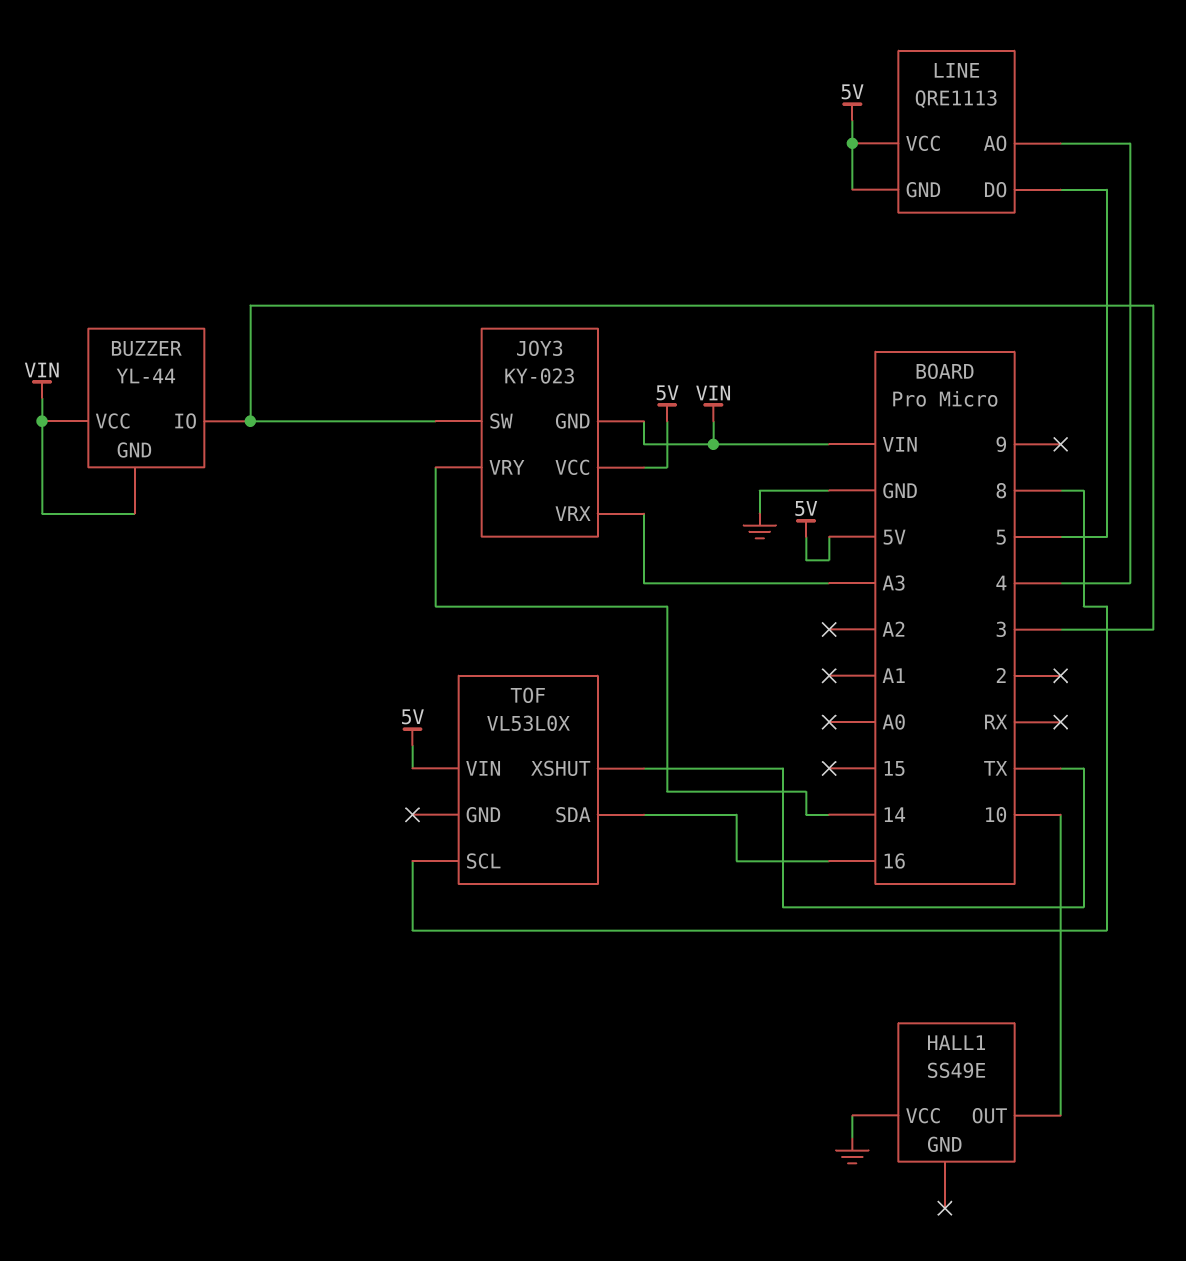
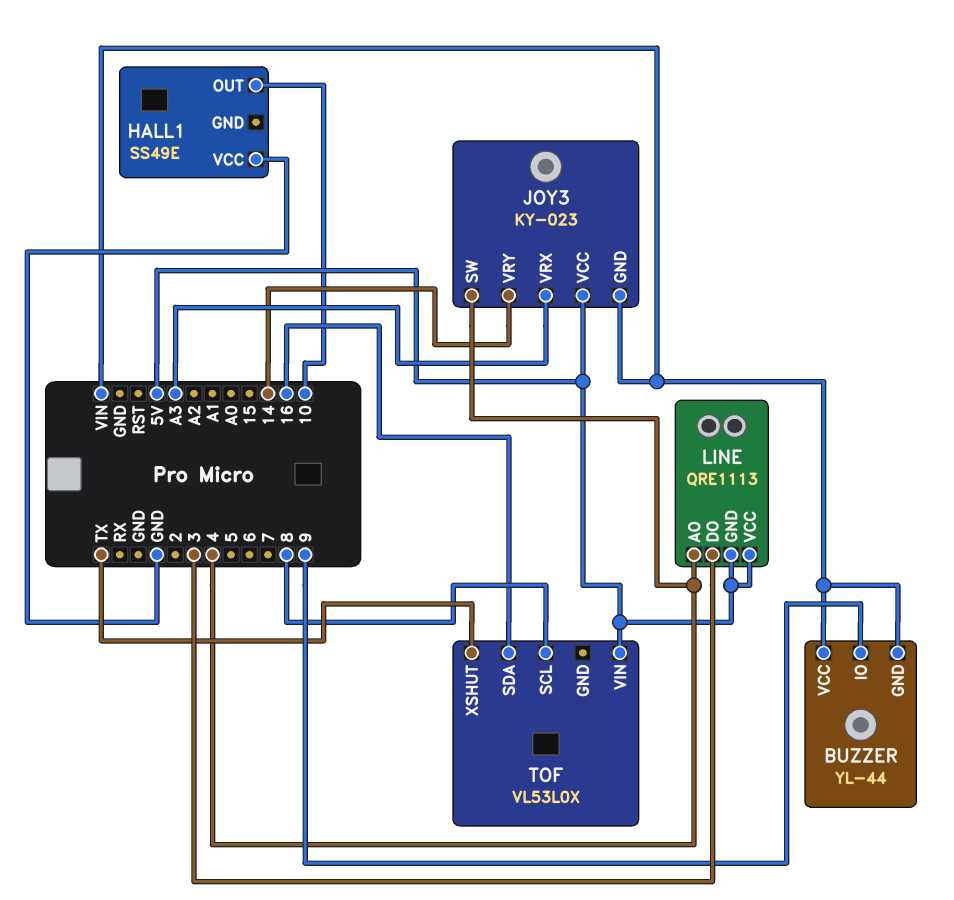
BUZZER pin IO: 3 -> 9
JOY3 pin SW: 3 -> 4
LINE pin DO: 5 -> 3

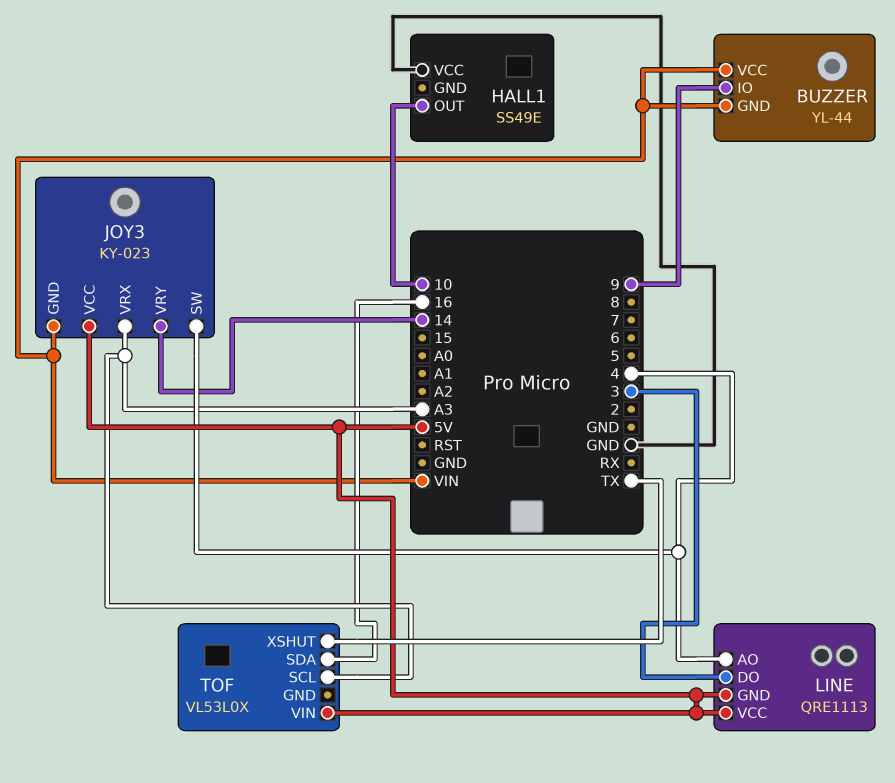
TOF pin SCL: 8 -> A3

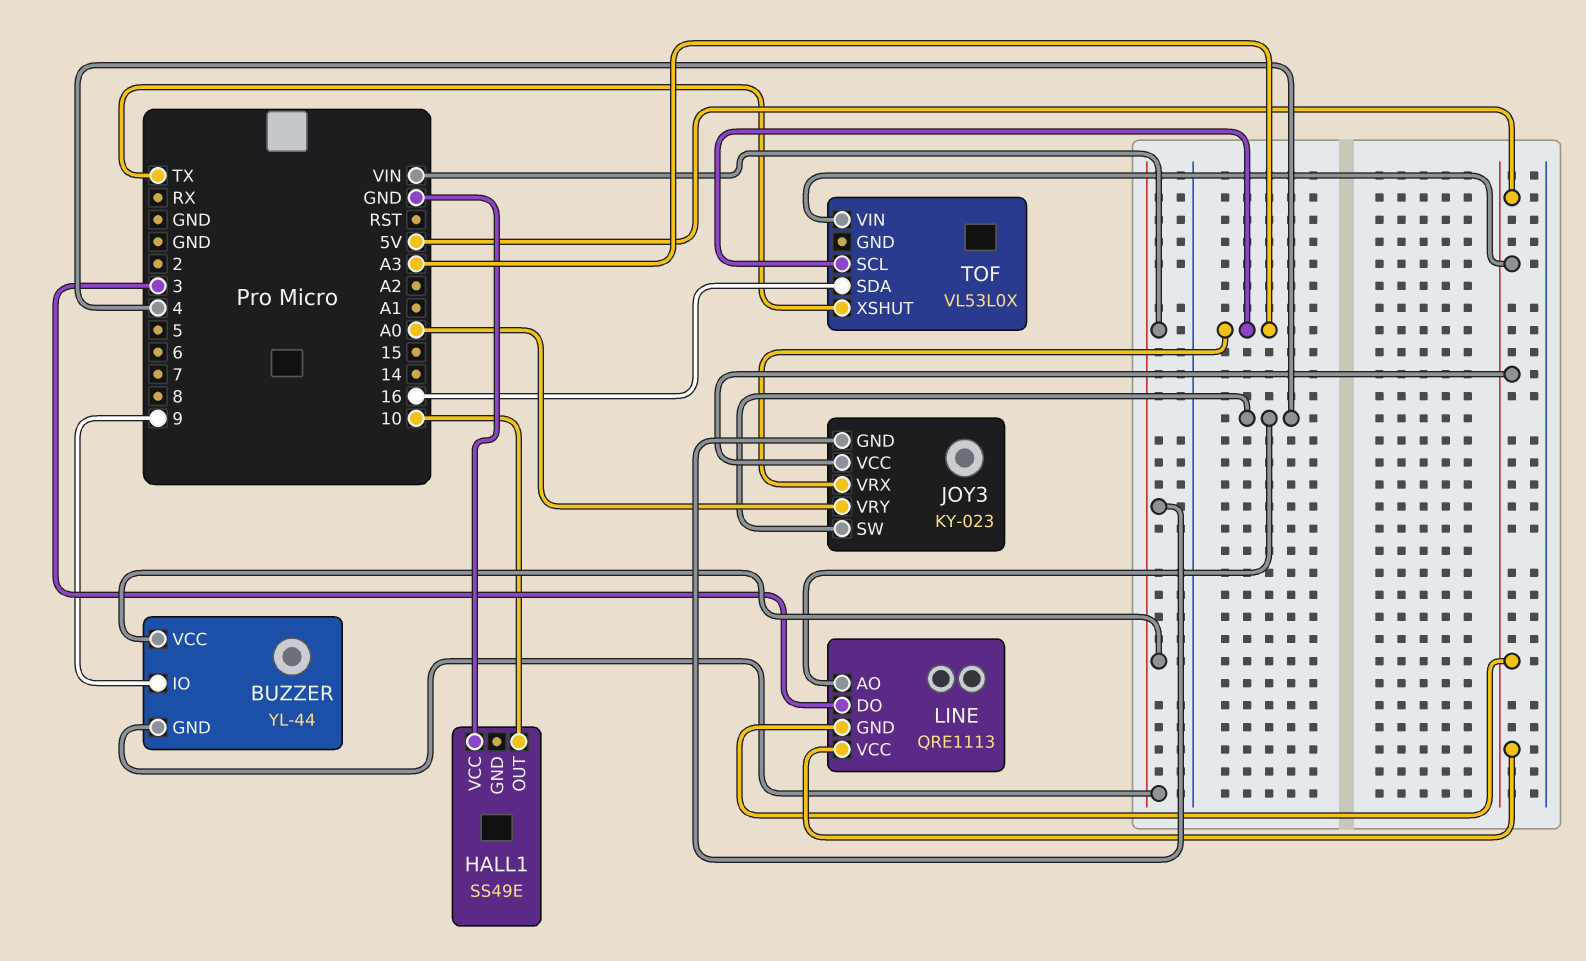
JOY3 pin VRY: 14 -> A0

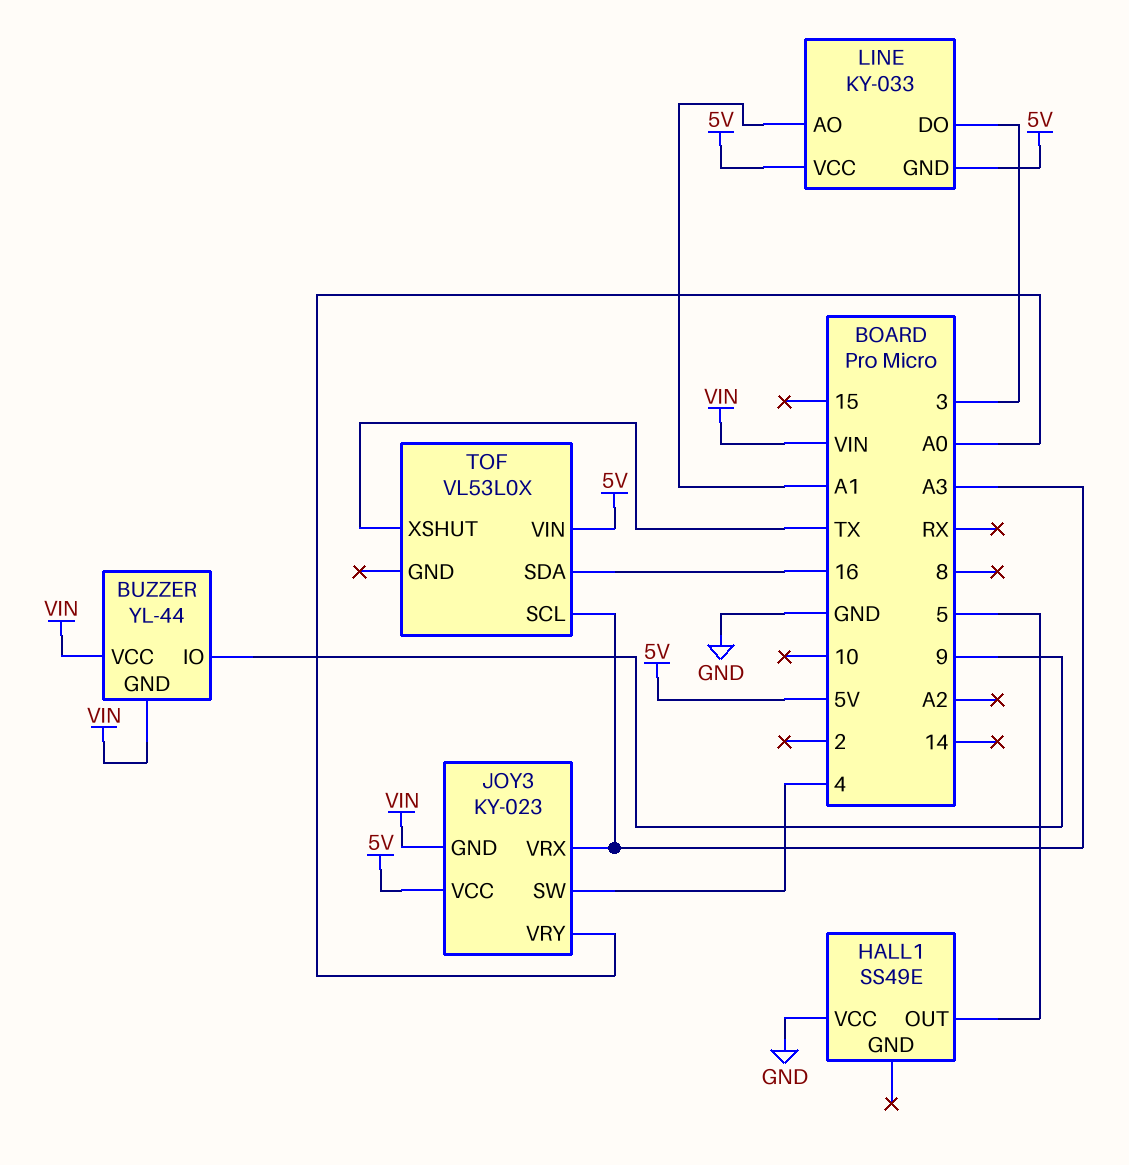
HALL1 pin OUT: 10 -> 5
LINE: QRE1113 -> KY-033
LINE pin AO: 4 -> A1

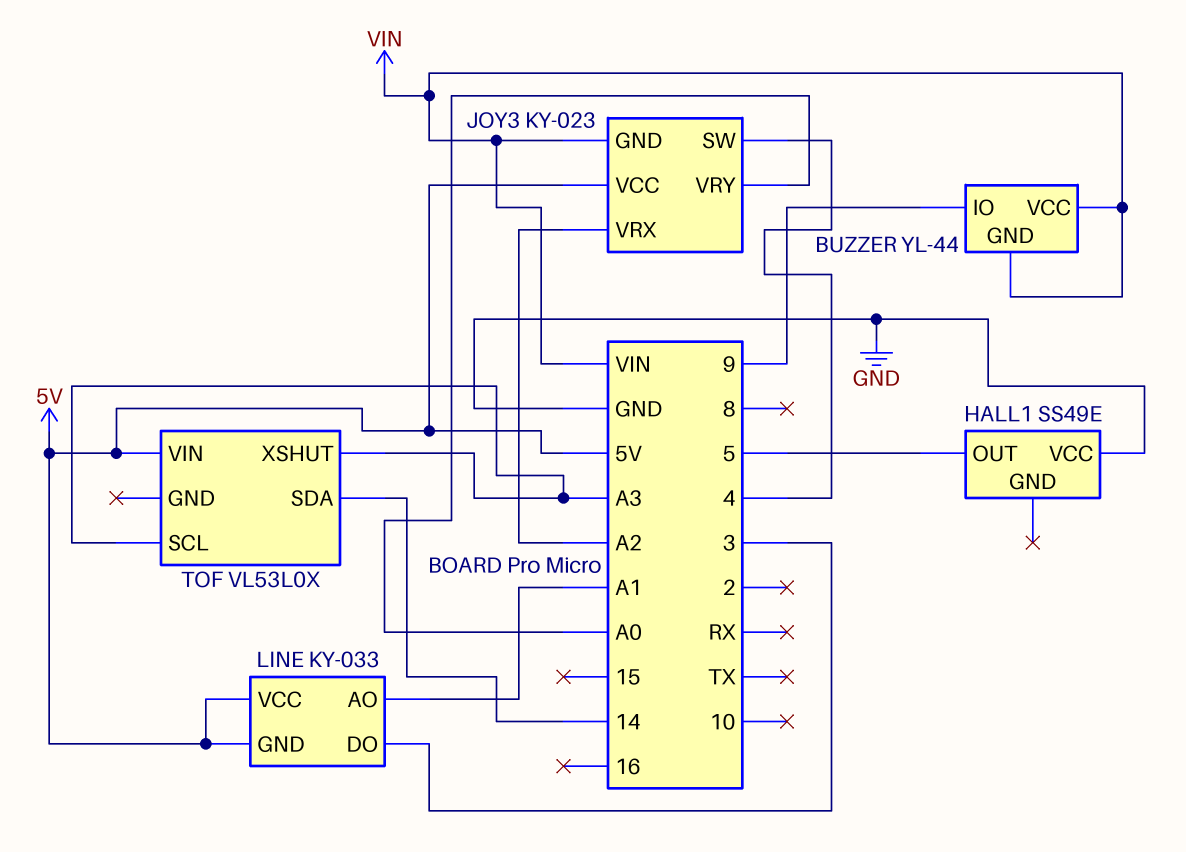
JOY3 pin VRX: A3 -> A2
TOF pin SDA: 16 -> 14
TOF pin XSHUT: TX -> A3

